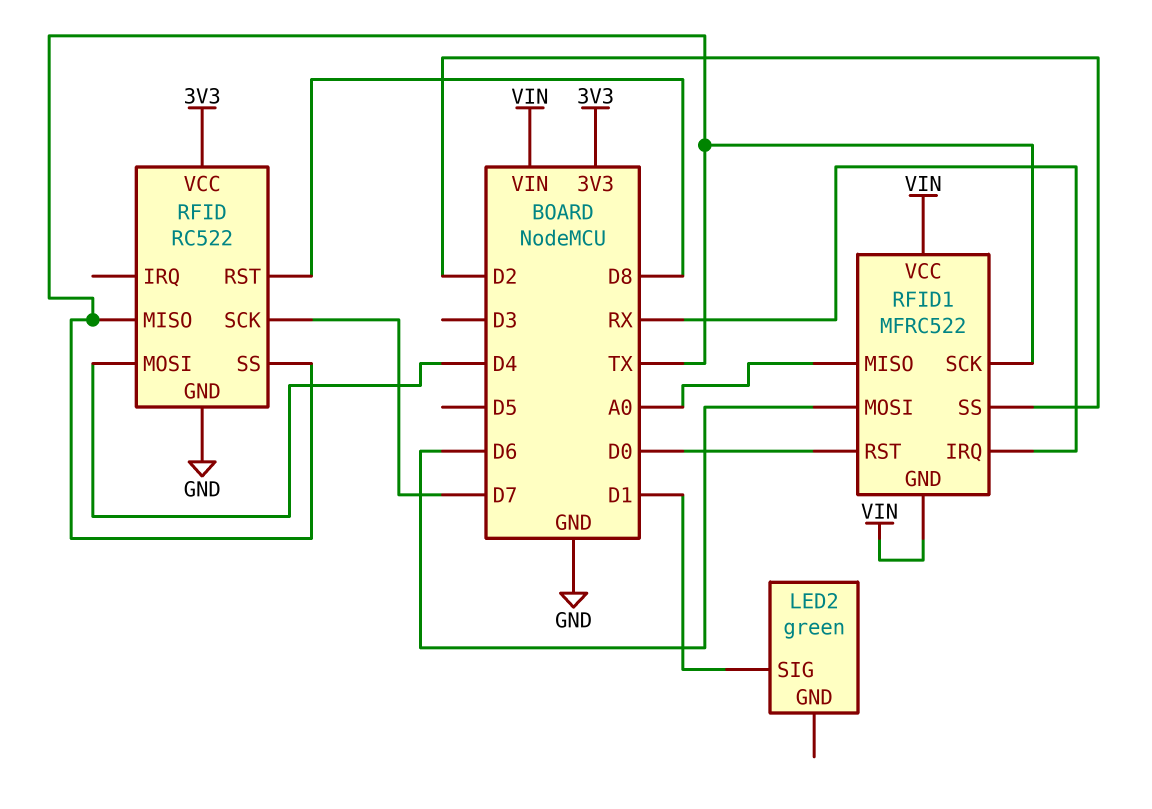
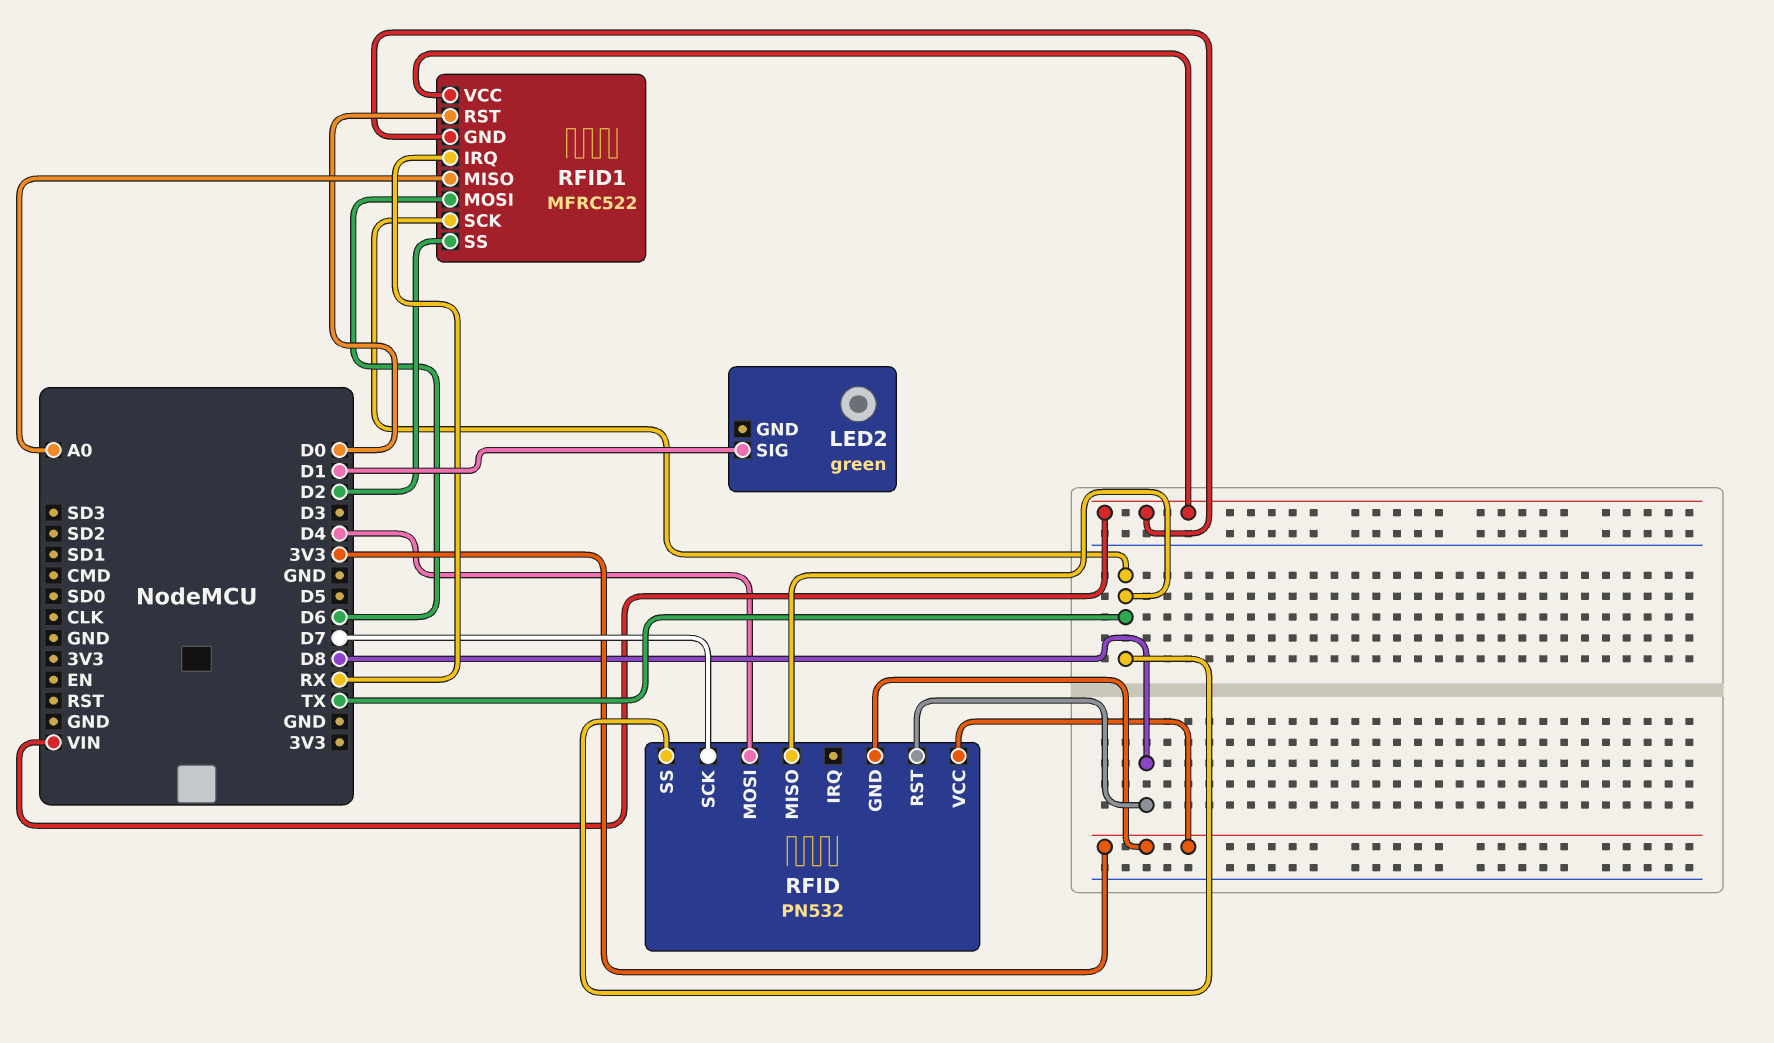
RFID: RC522 -> PN532
RFID pin GND: GND -> 3V3

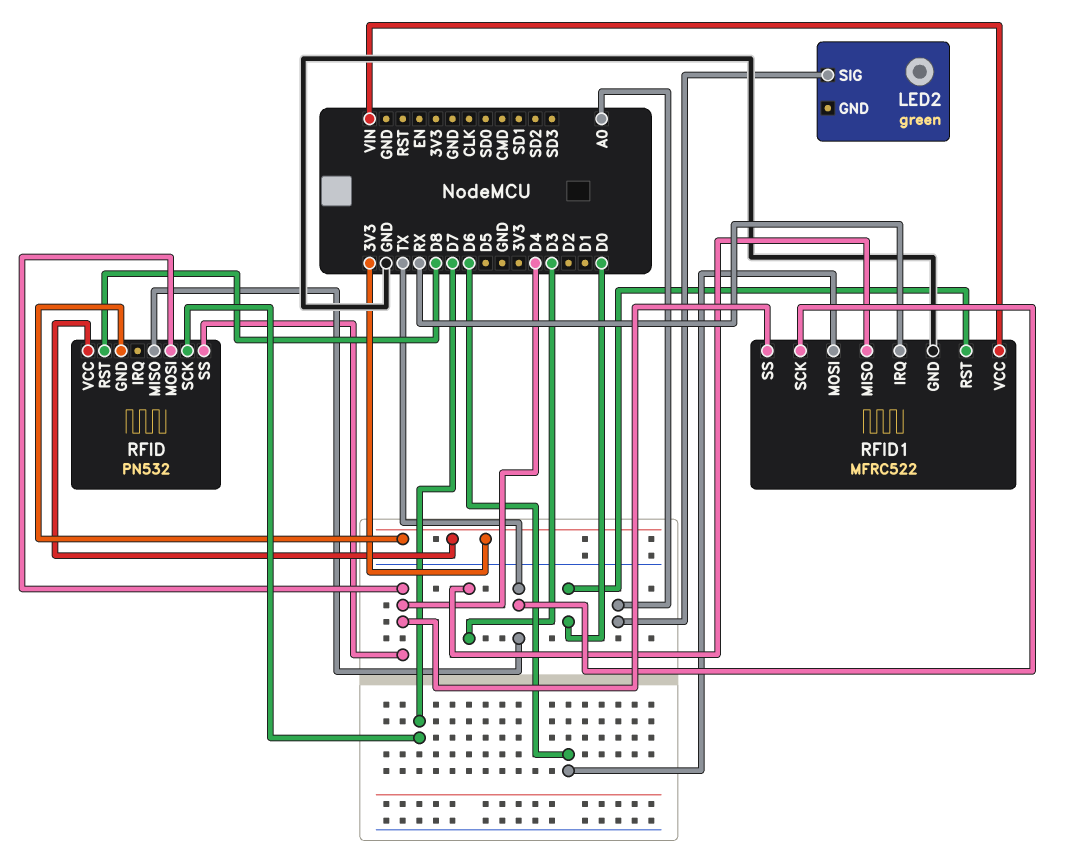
LED2 pin SIG: D1 -> A0
RFID pin SS: TX -> D4
RFID1 pin GND: VIN -> GND
RFID1 pin MISO: A0 -> D3
RFID1 pin SS: D2 -> D4

